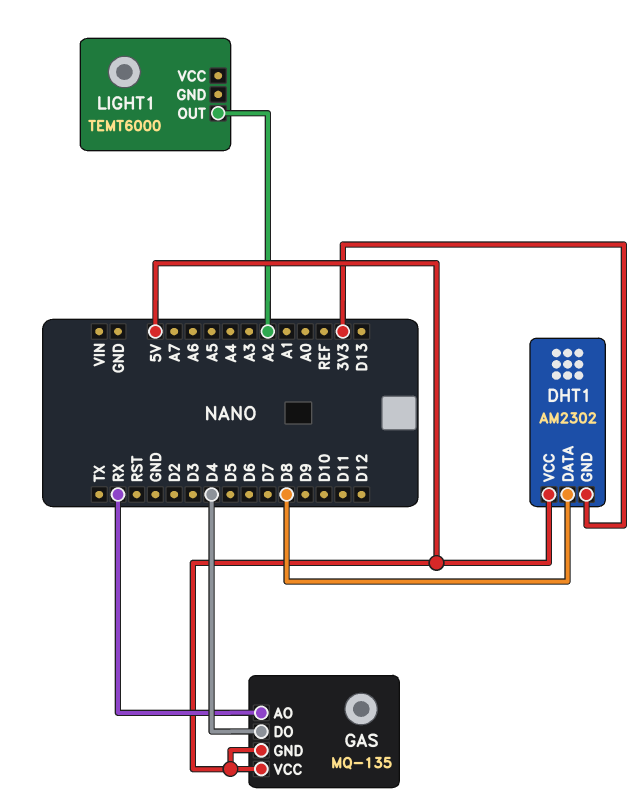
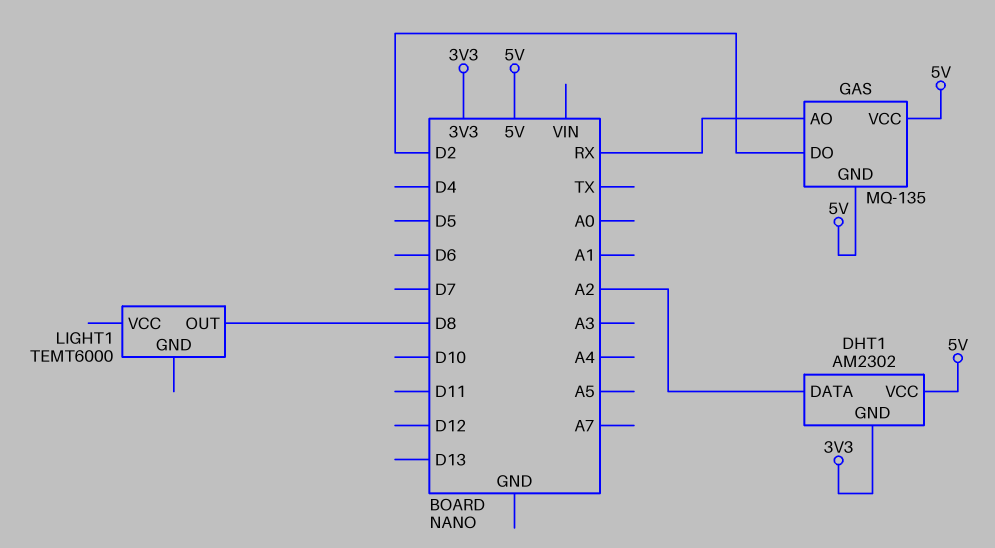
DHT1 pin DATA: D8 -> A2
GAS pin DO: D4 -> D2
LIGHT1 pin OUT: A2 -> D8

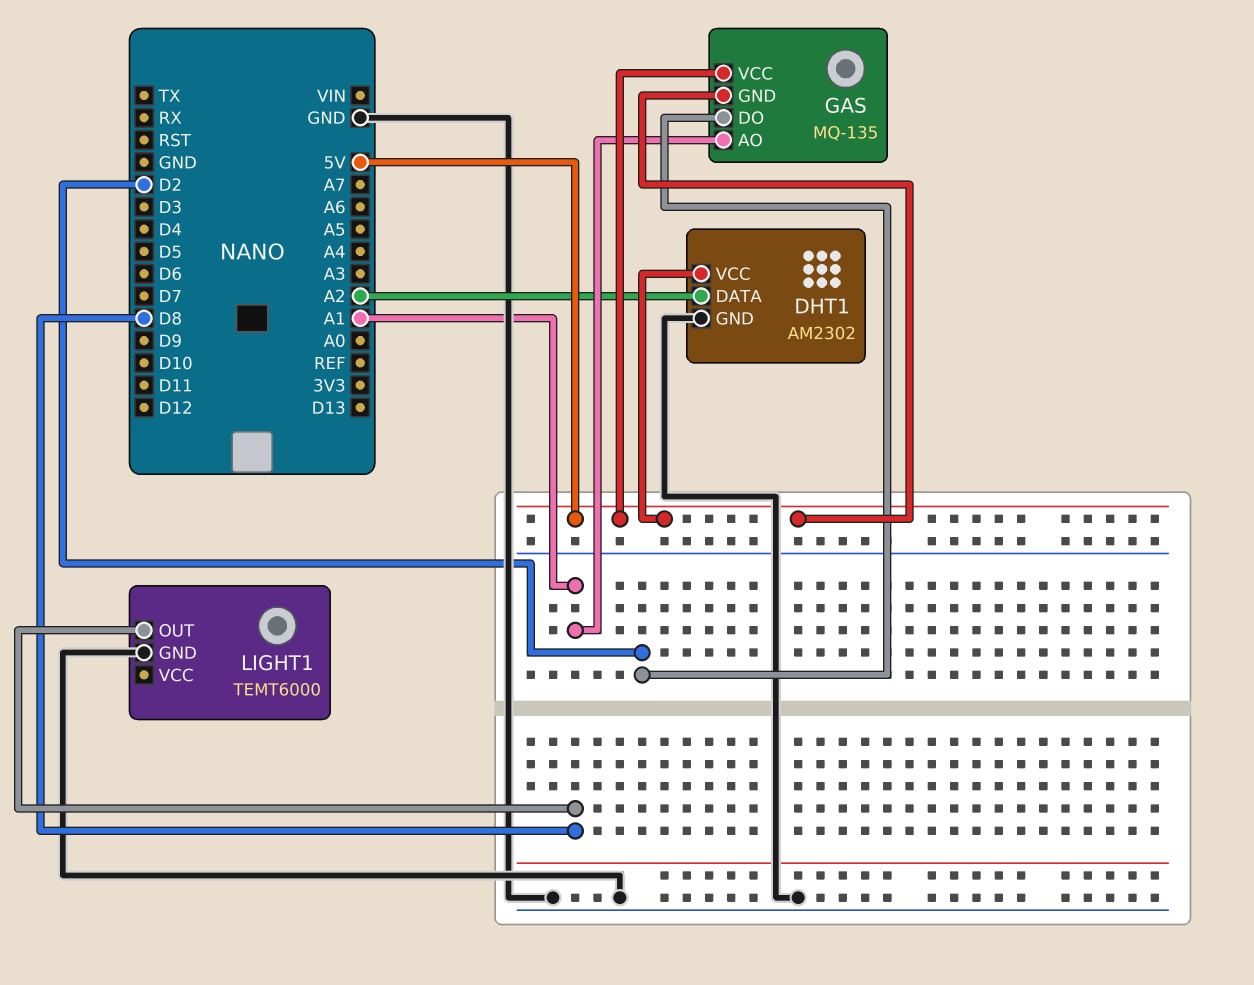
DHT1 pin GND: 3V3 -> GND
GAS pin AO: RX -> A1
LIGHT1 pin GND: none -> GND

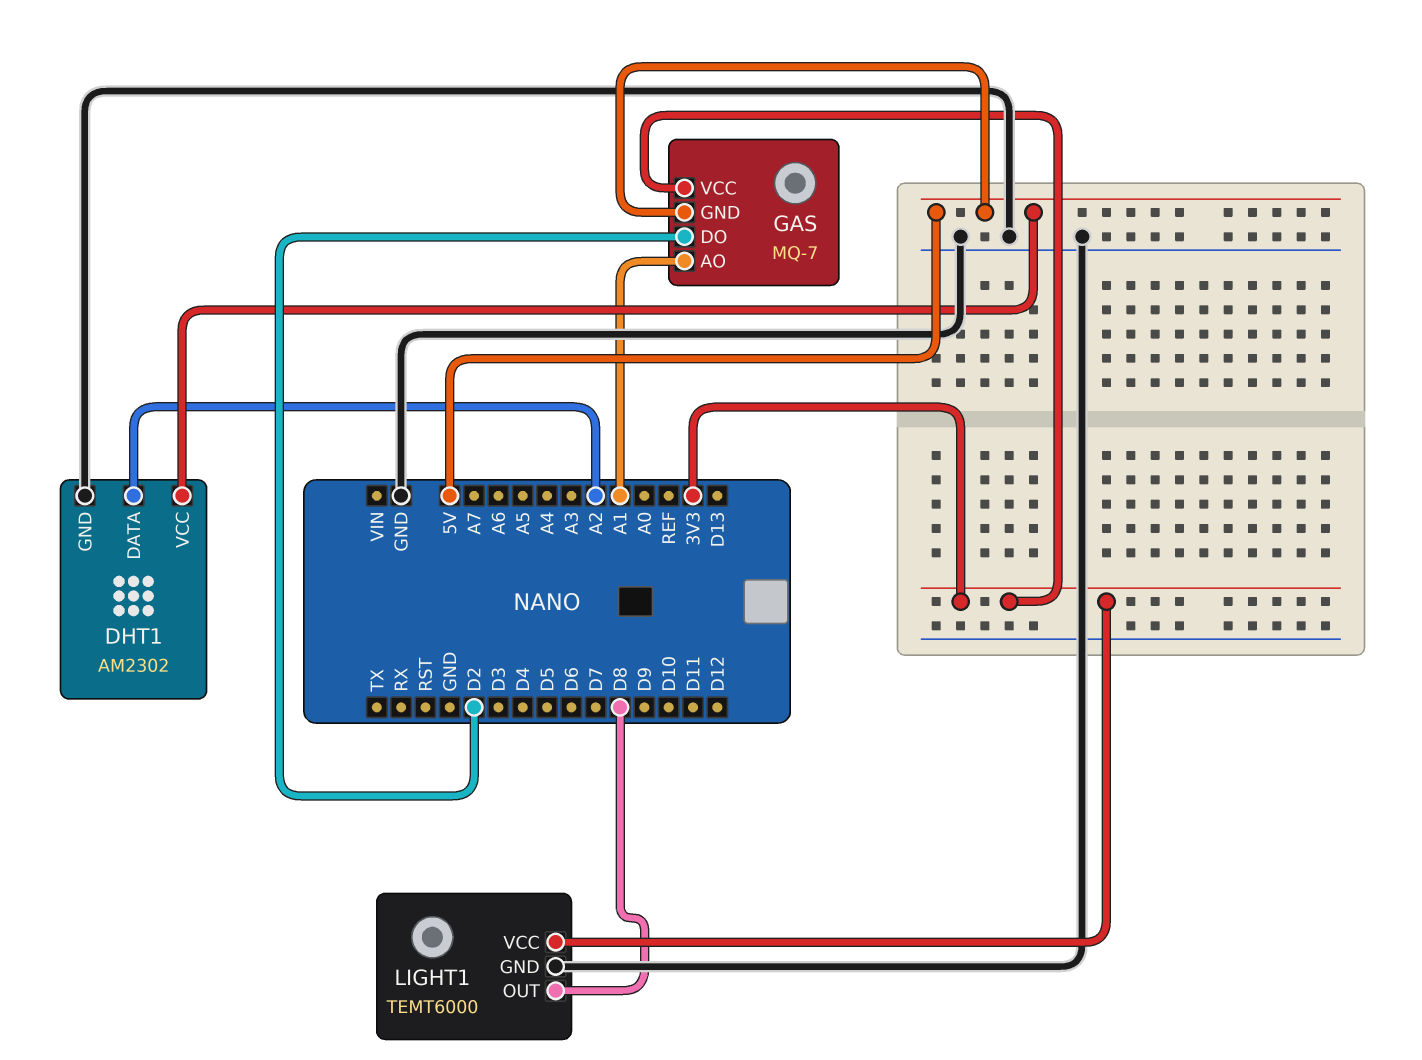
GAS: MQ-135 -> MQ-7
GAS pin VCC: 5V -> 3V3
LIGHT1 pin VCC: none -> 3V3

